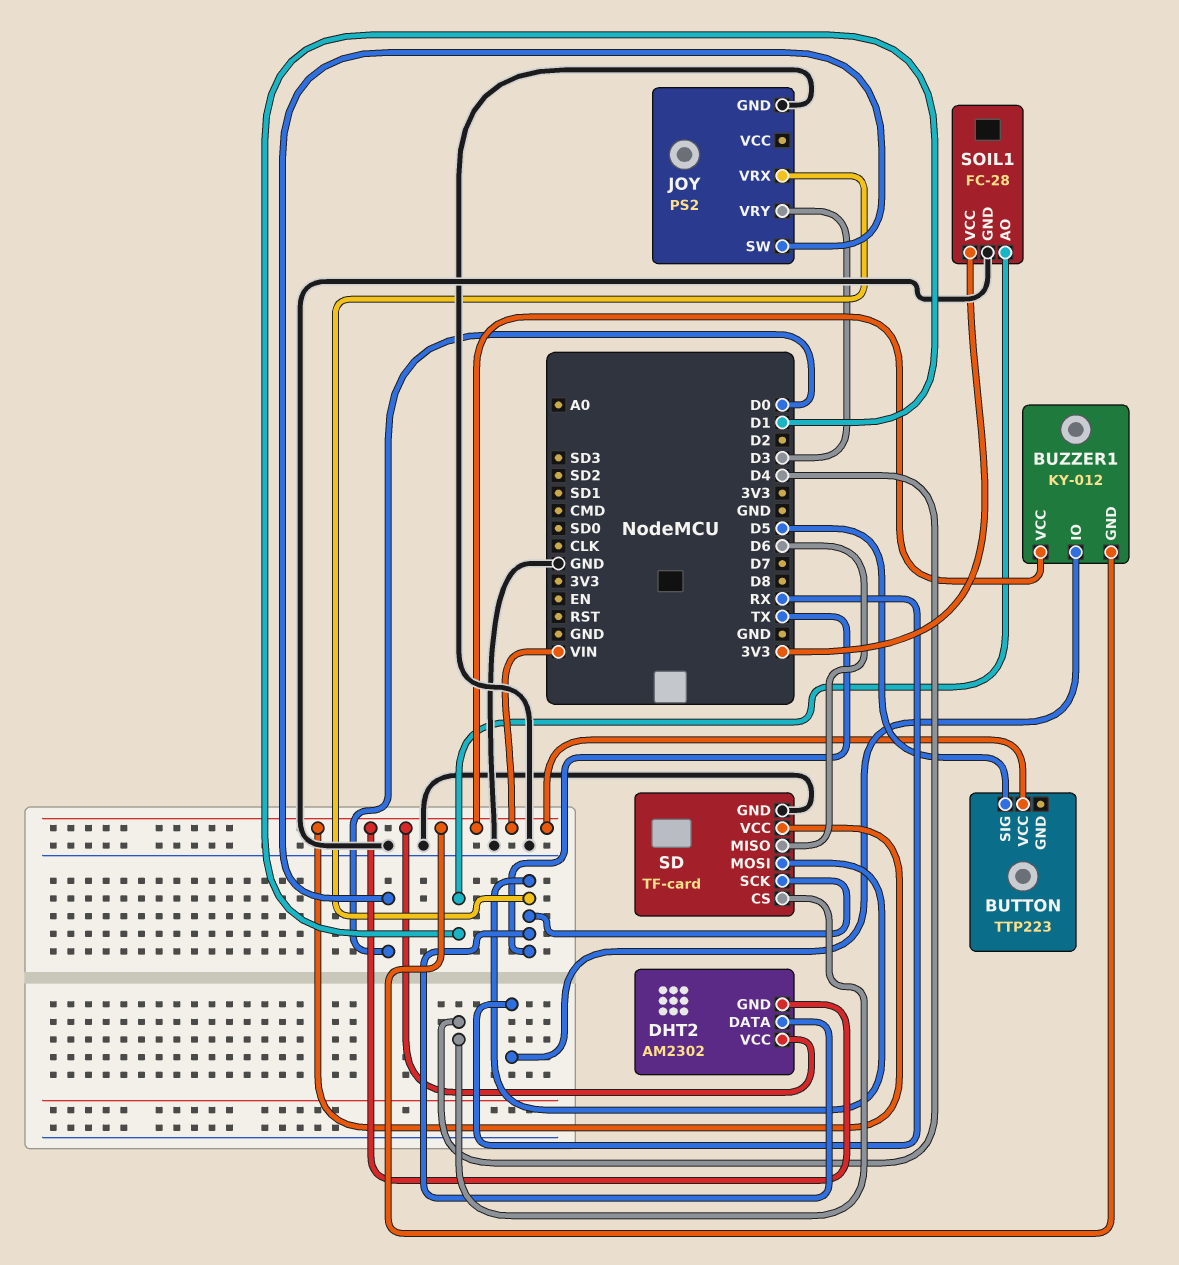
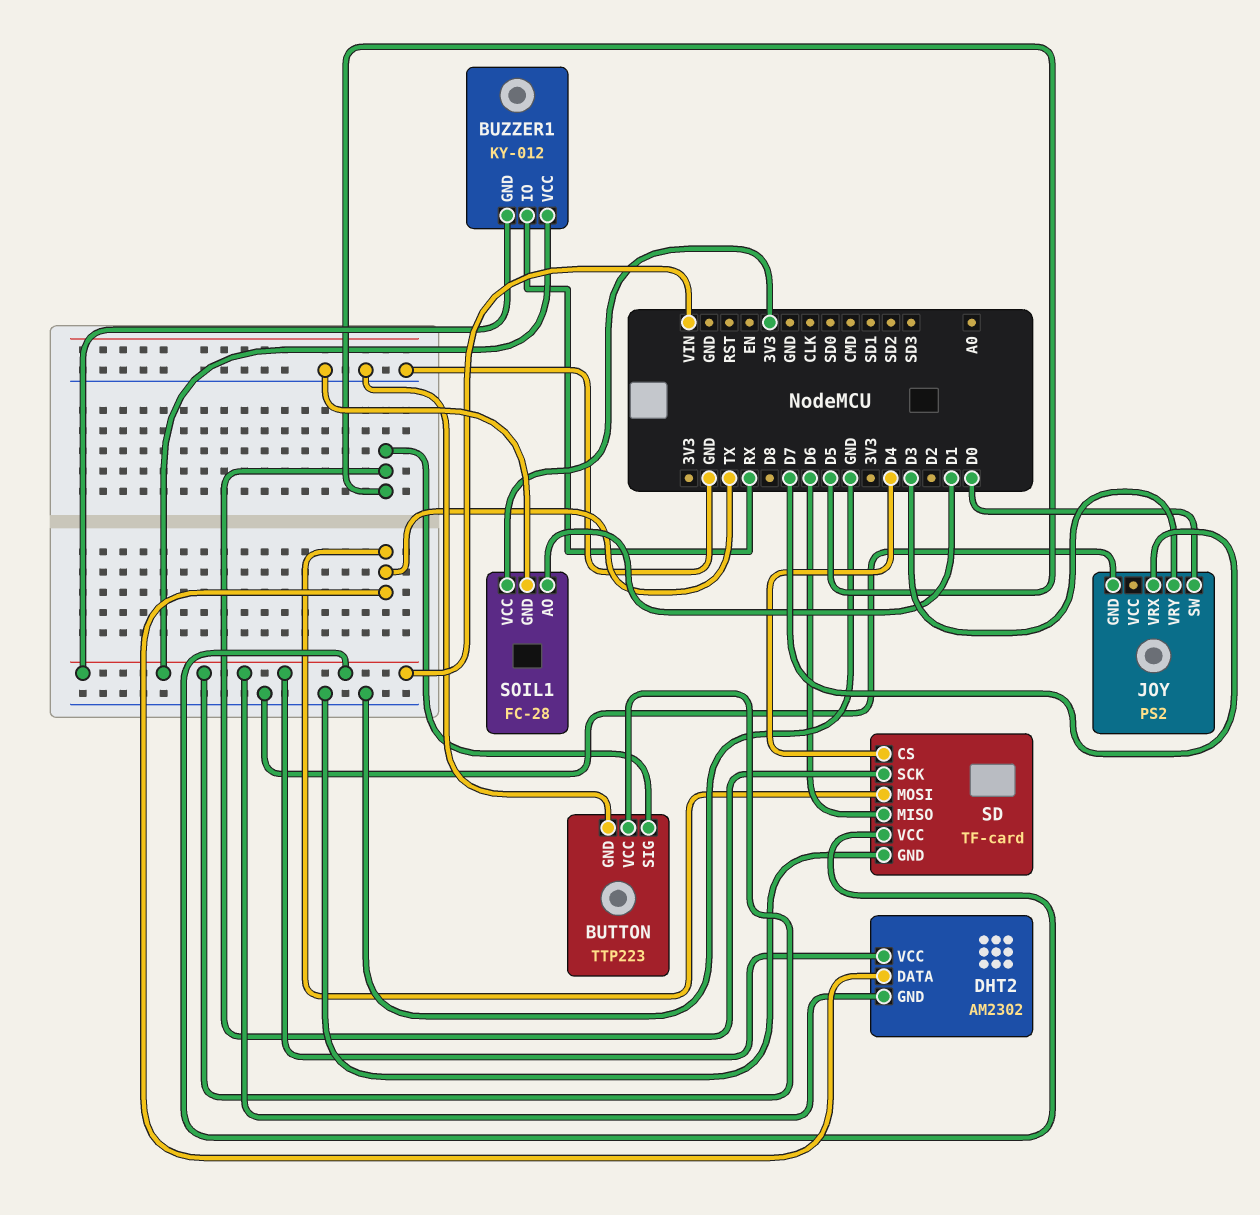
BUTTON pin GND: none -> GND
JOY pin VRX: TX -> D7
SD pin SCK: TX -> D5

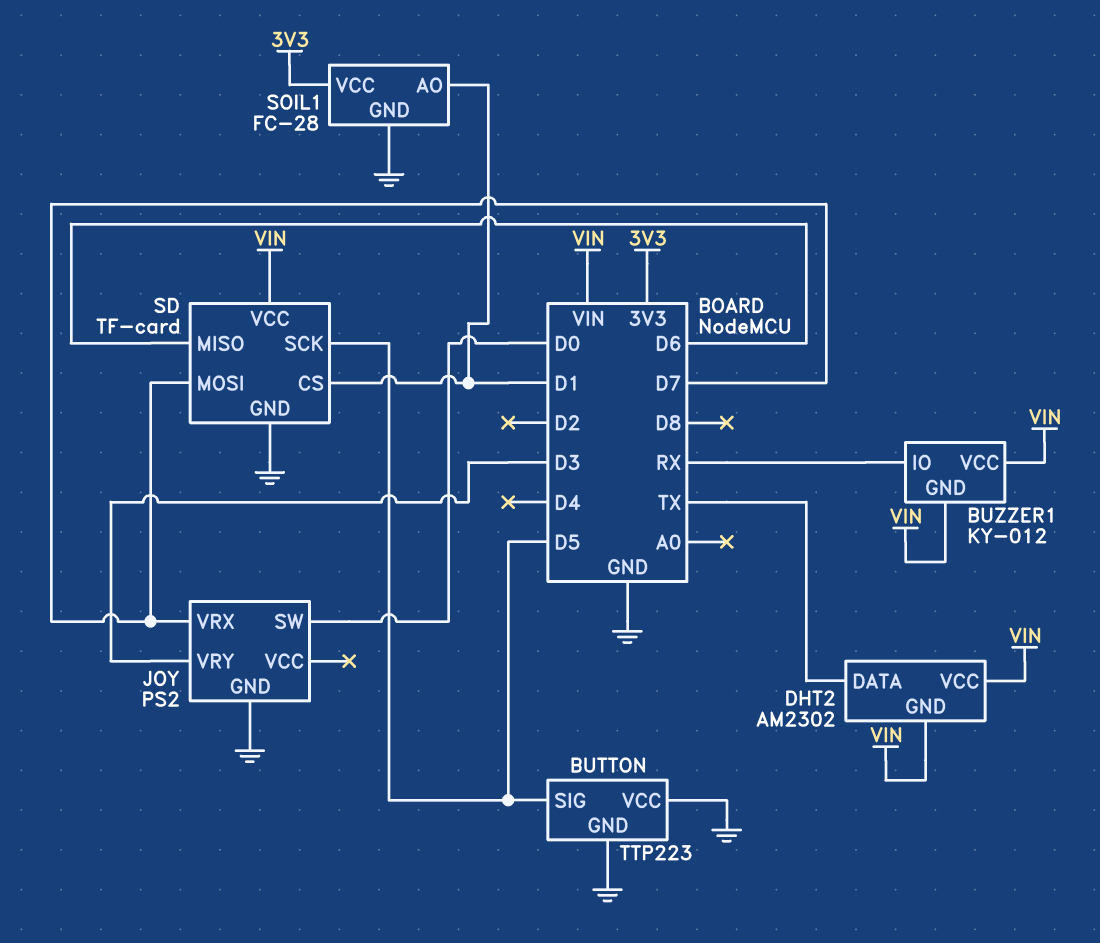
BUTTON pin VCC: VIN -> GND
SD pin CS: D4 -> D1
SD pin MOSI: TX -> D7

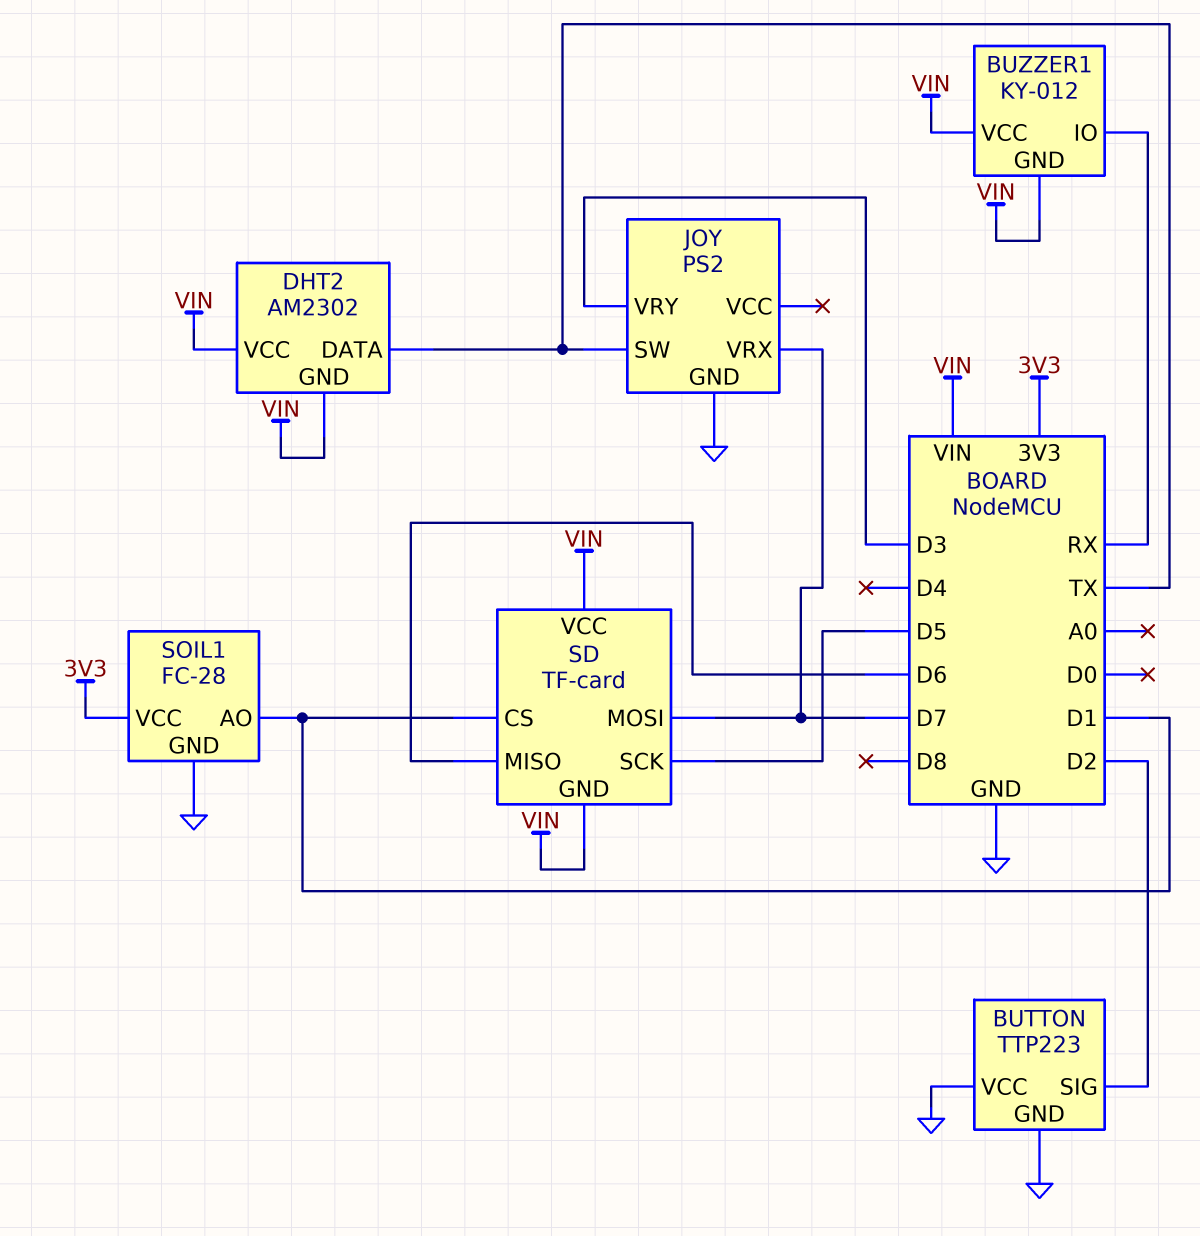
BUTTON pin SIG: D5 -> D2
JOY pin SW: D0 -> TX
SD pin GND: GND -> VIN

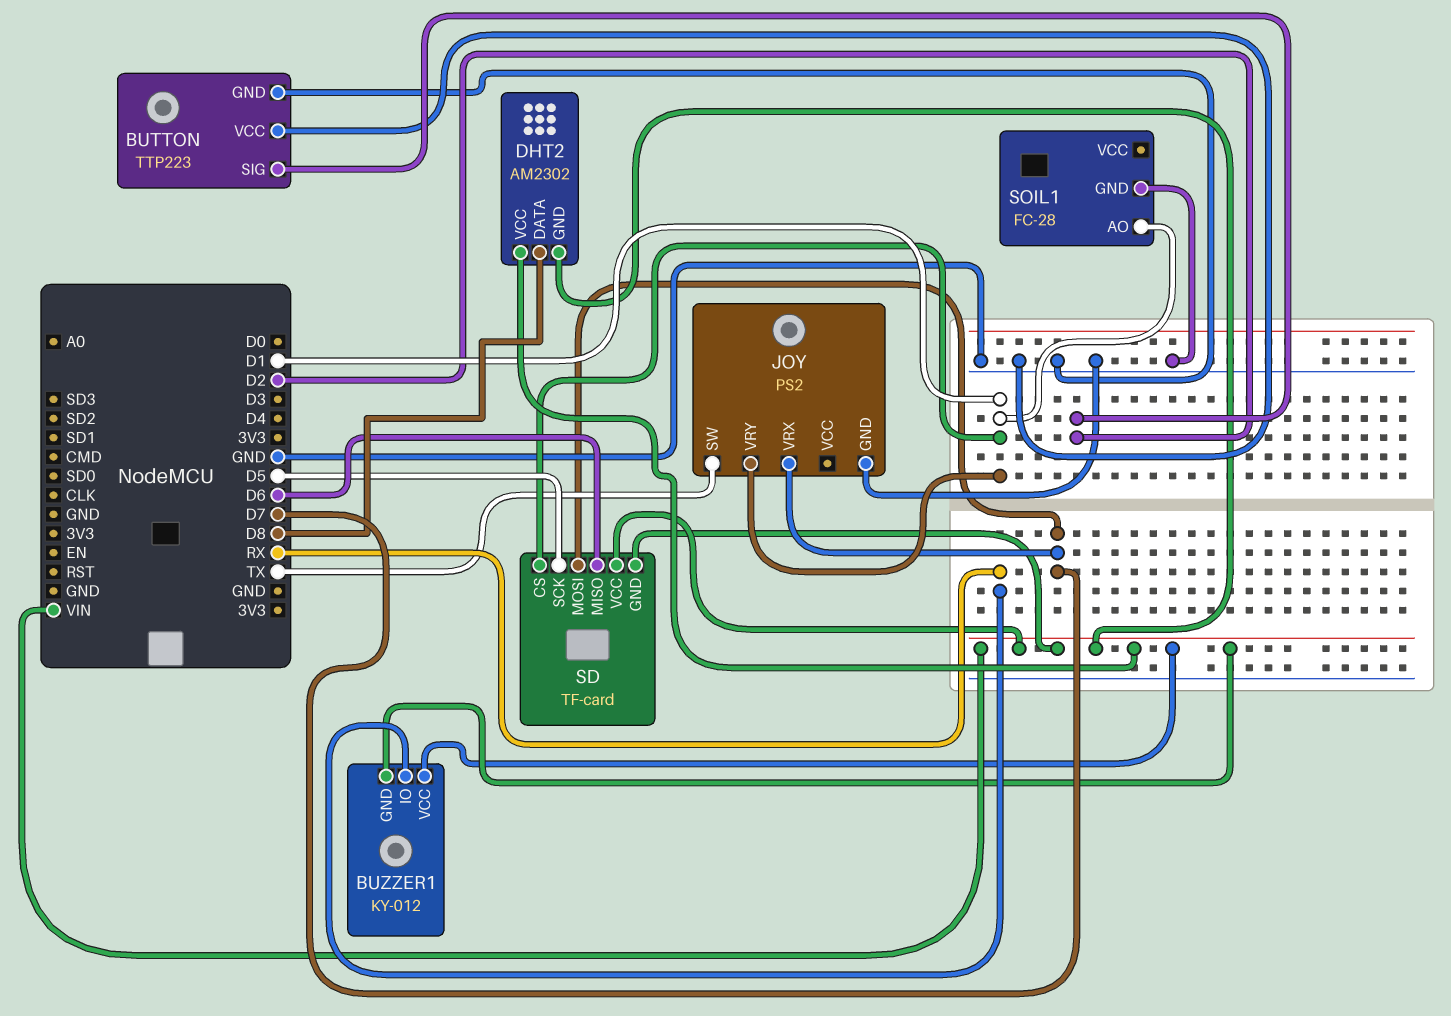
DHT2 pin DATA: TX -> D8
JOY pin VRY: D3 -> D1
SOIL1 pin VCC: 3V3 -> none

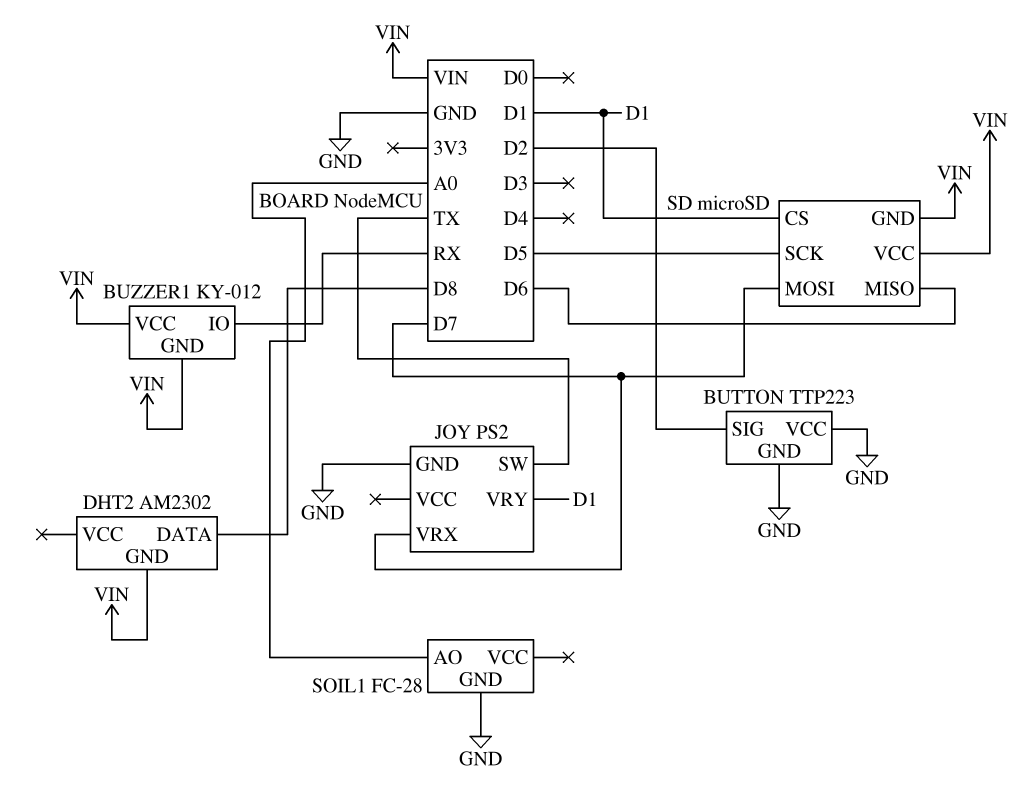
DHT2 pin VCC: VIN -> none
SD: TF-card -> microSD
SOIL1 pin AO: D1 -> A0

